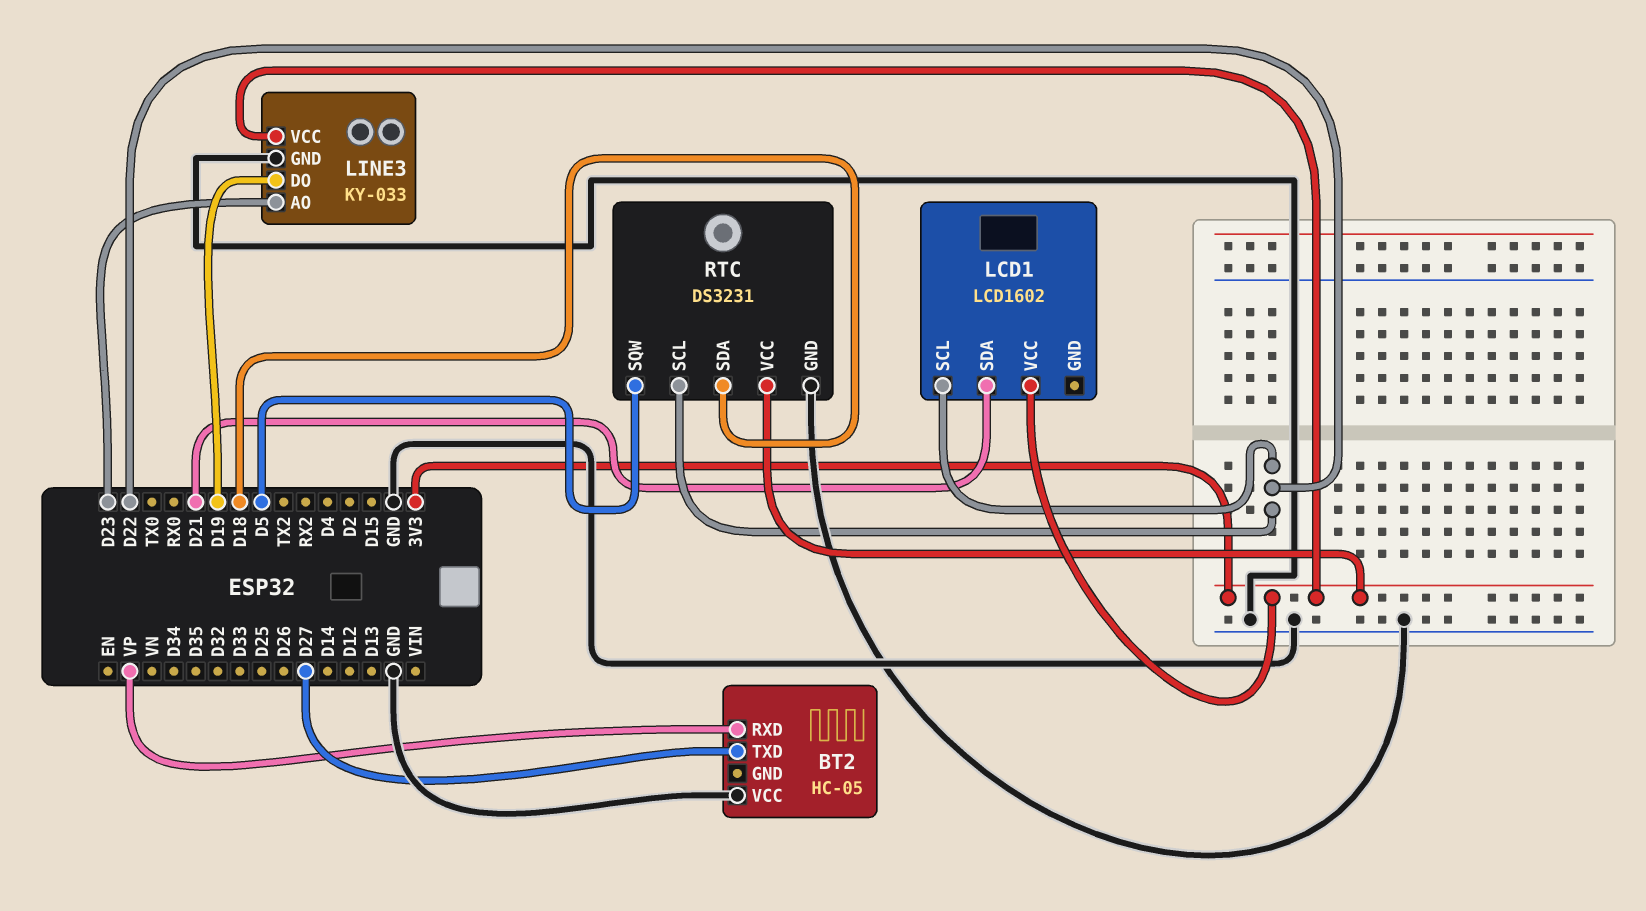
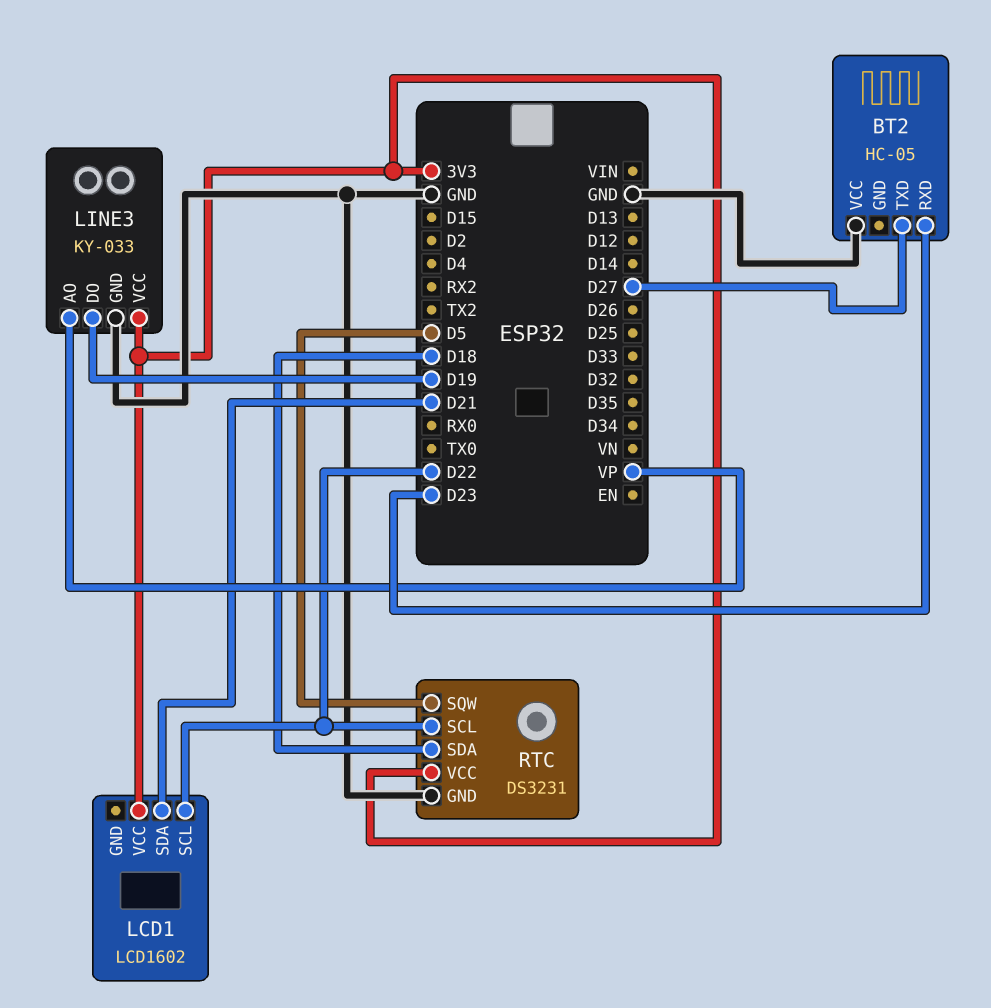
BT2 pin RXD: VP -> D23
LINE3 pin AO: D23 -> VP

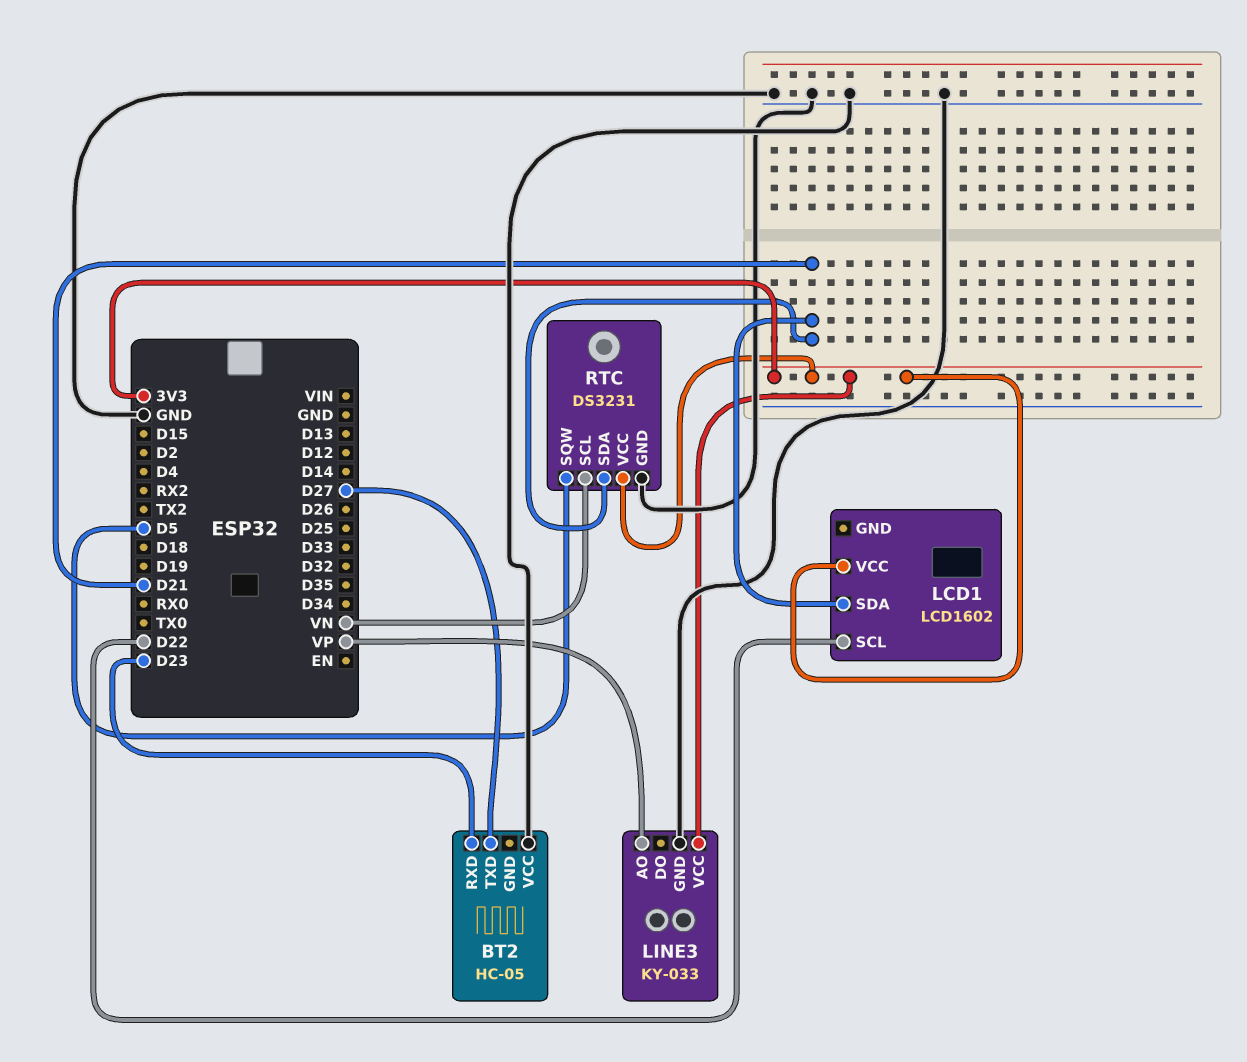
LINE3 pin DO: D19 -> none
RTC pin SCL: D22 -> VN
RTC pin SDA: D18 -> D21

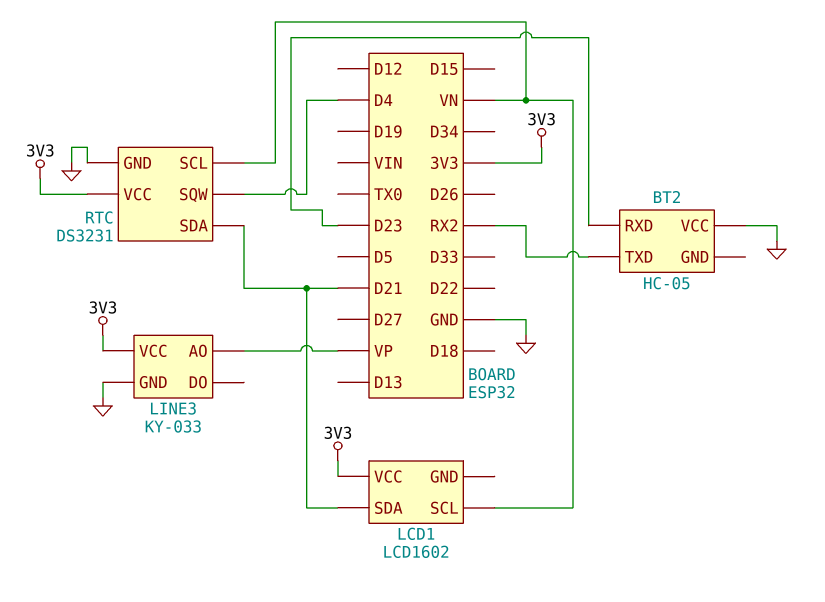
BT2 pin TXD: D27 -> RX2
LCD1 pin SCL: D22 -> VN
RTC pin SQW: D5 -> D4

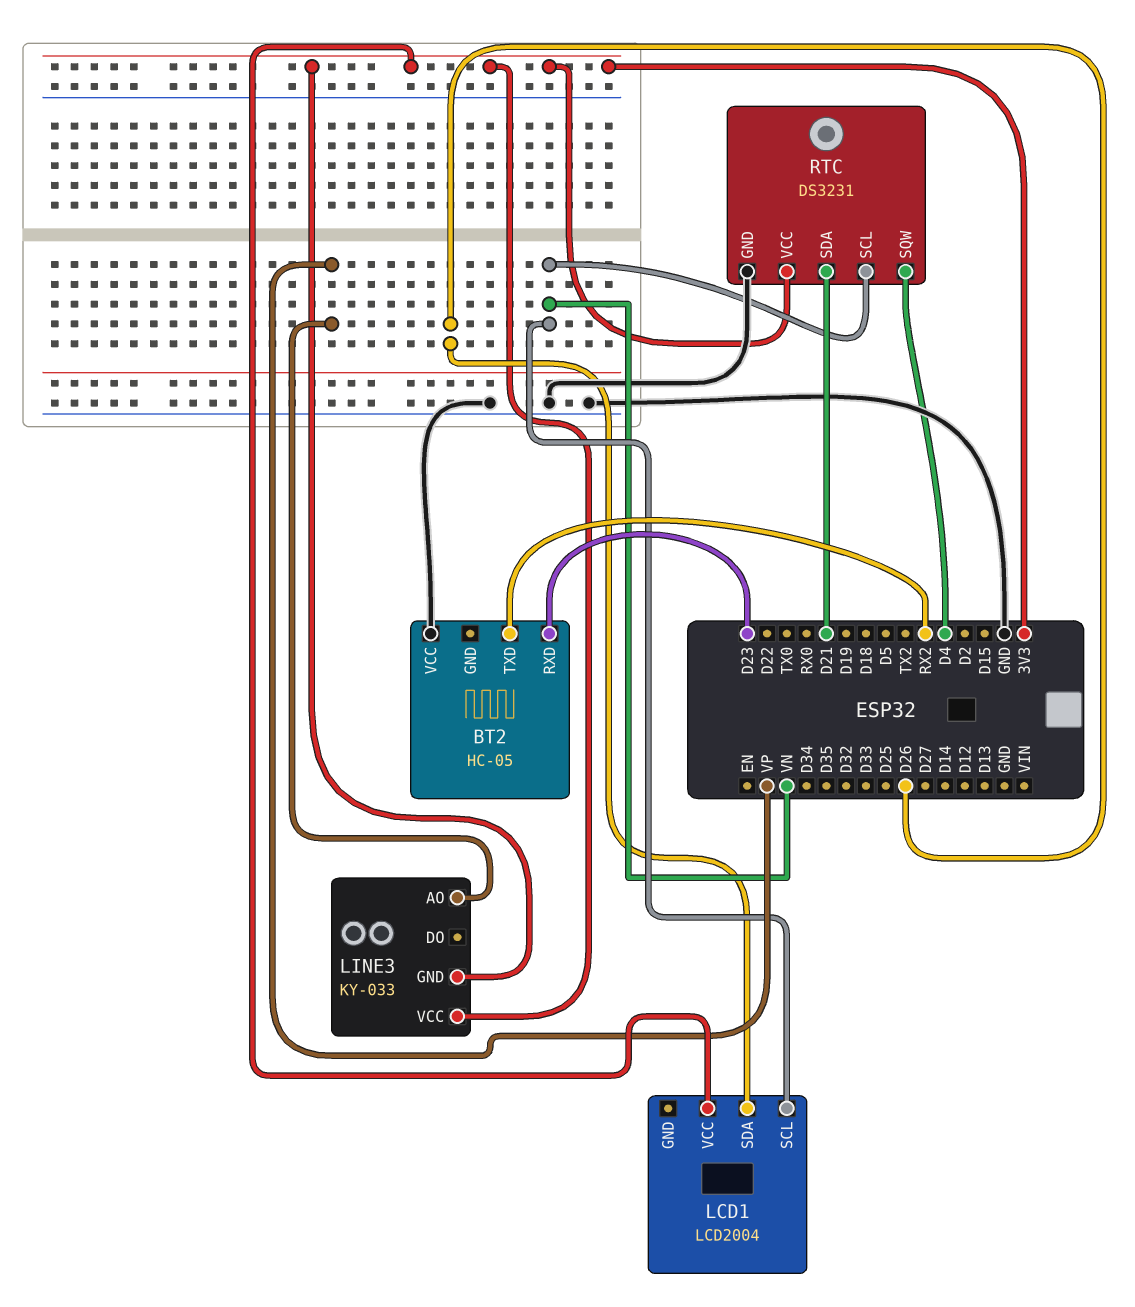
LCD1: LCD1602 -> LCD2004
LCD1 pin SDA: D21 -> D26
LINE3 pin GND: GND -> 3V3

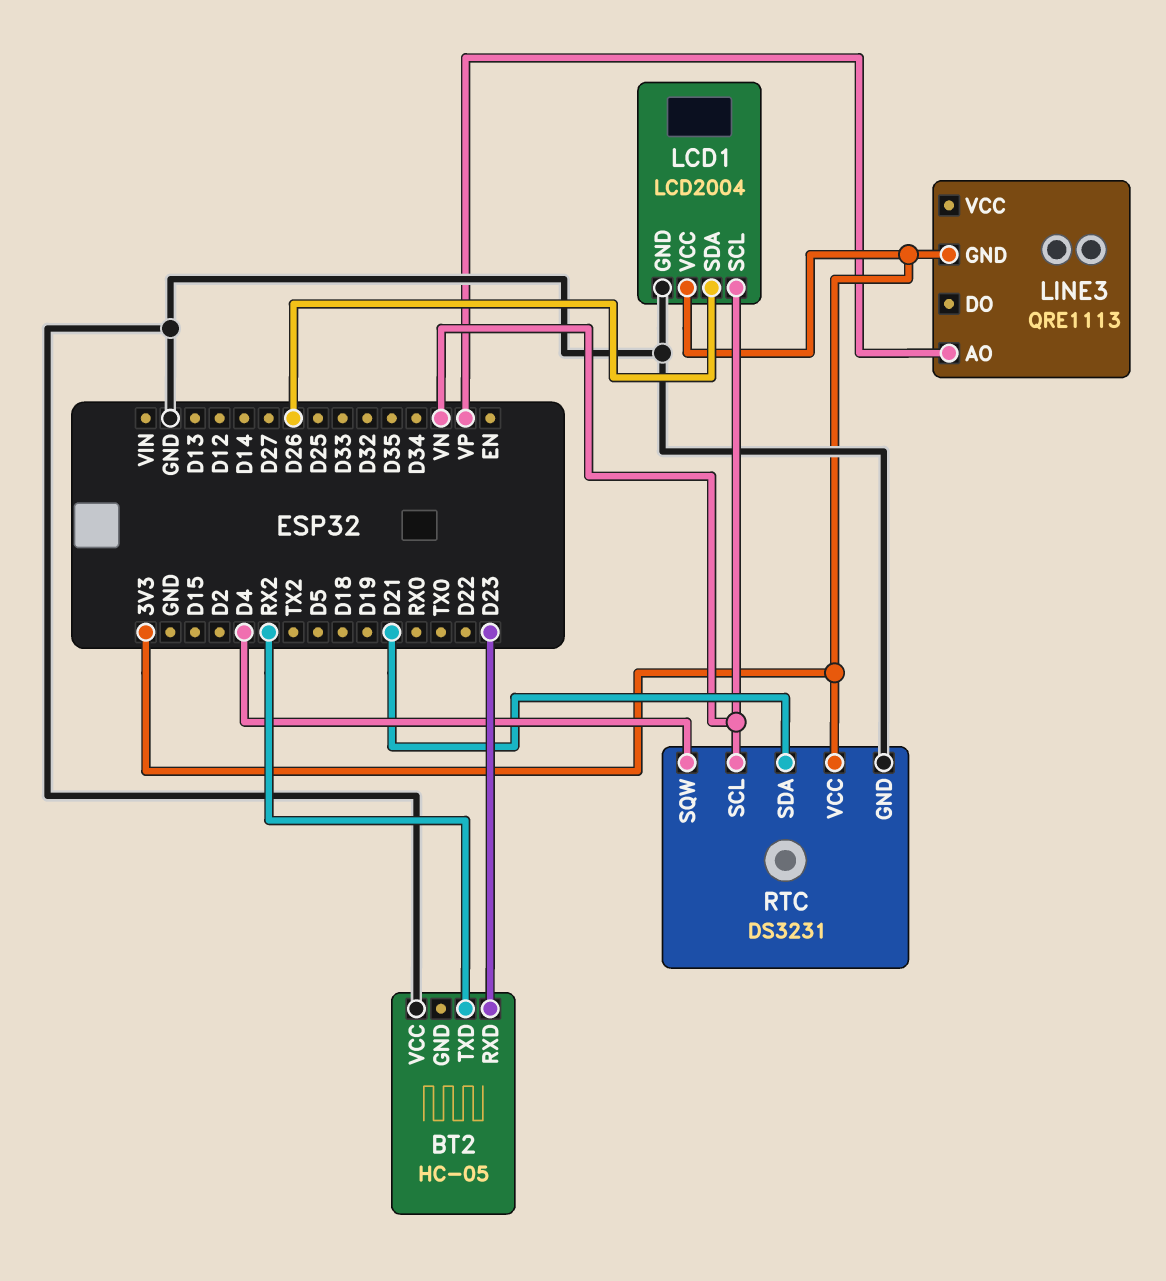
LCD1 pin GND: none -> GND
LINE3: KY-033 -> QRE1113
LINE3 pin VCC: 3V3 -> none

